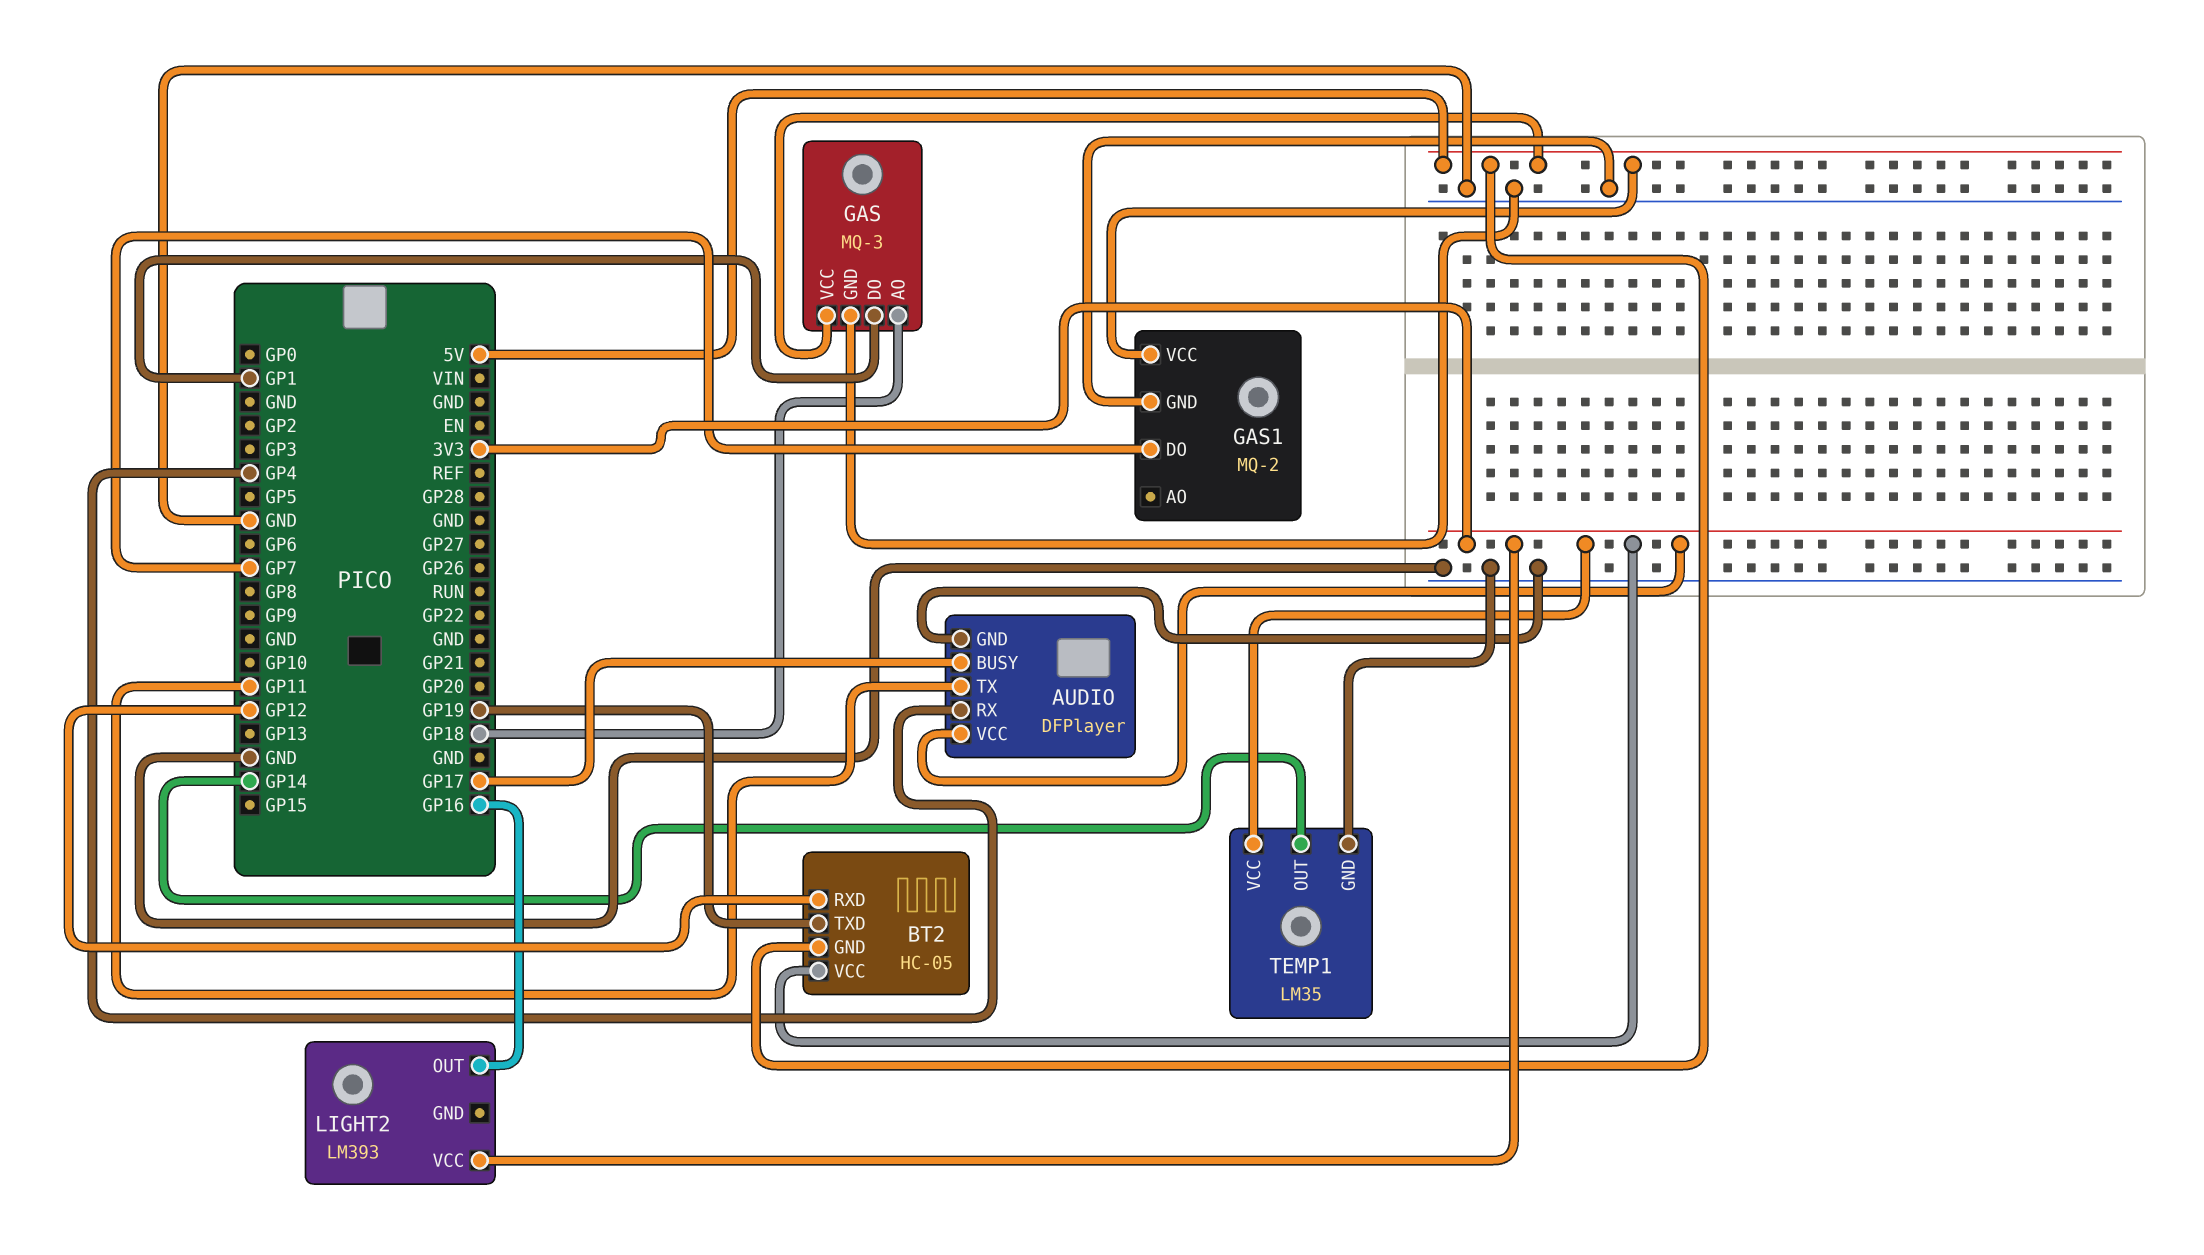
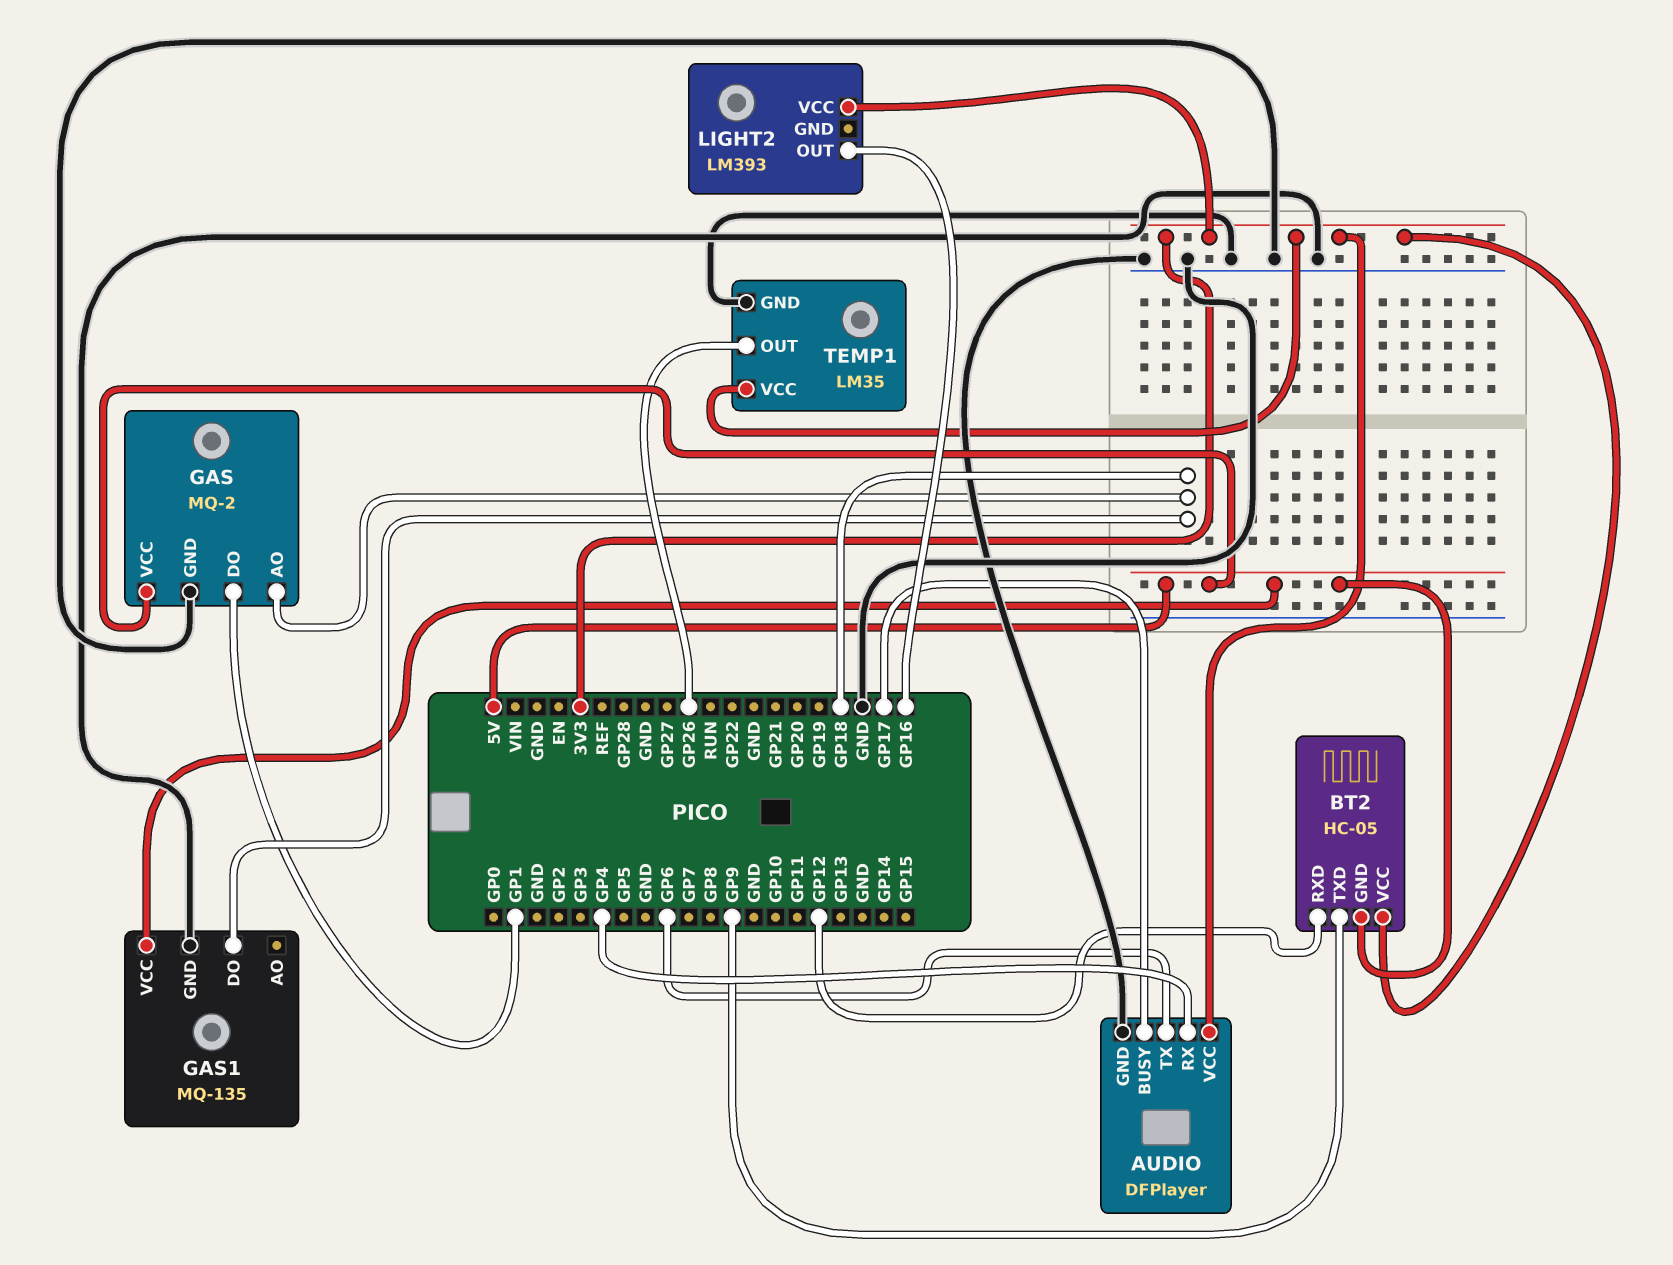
AUDIO pin TX: GP11 -> GP6
BT2 pin TXD: GP19 -> GP9
GAS: MQ-3 -> MQ-2
GAS1: MQ-2 -> MQ-135
GAS1 pin DO: GP7 -> GP18
TEMP1 pin OUT: GP14 -> GP26

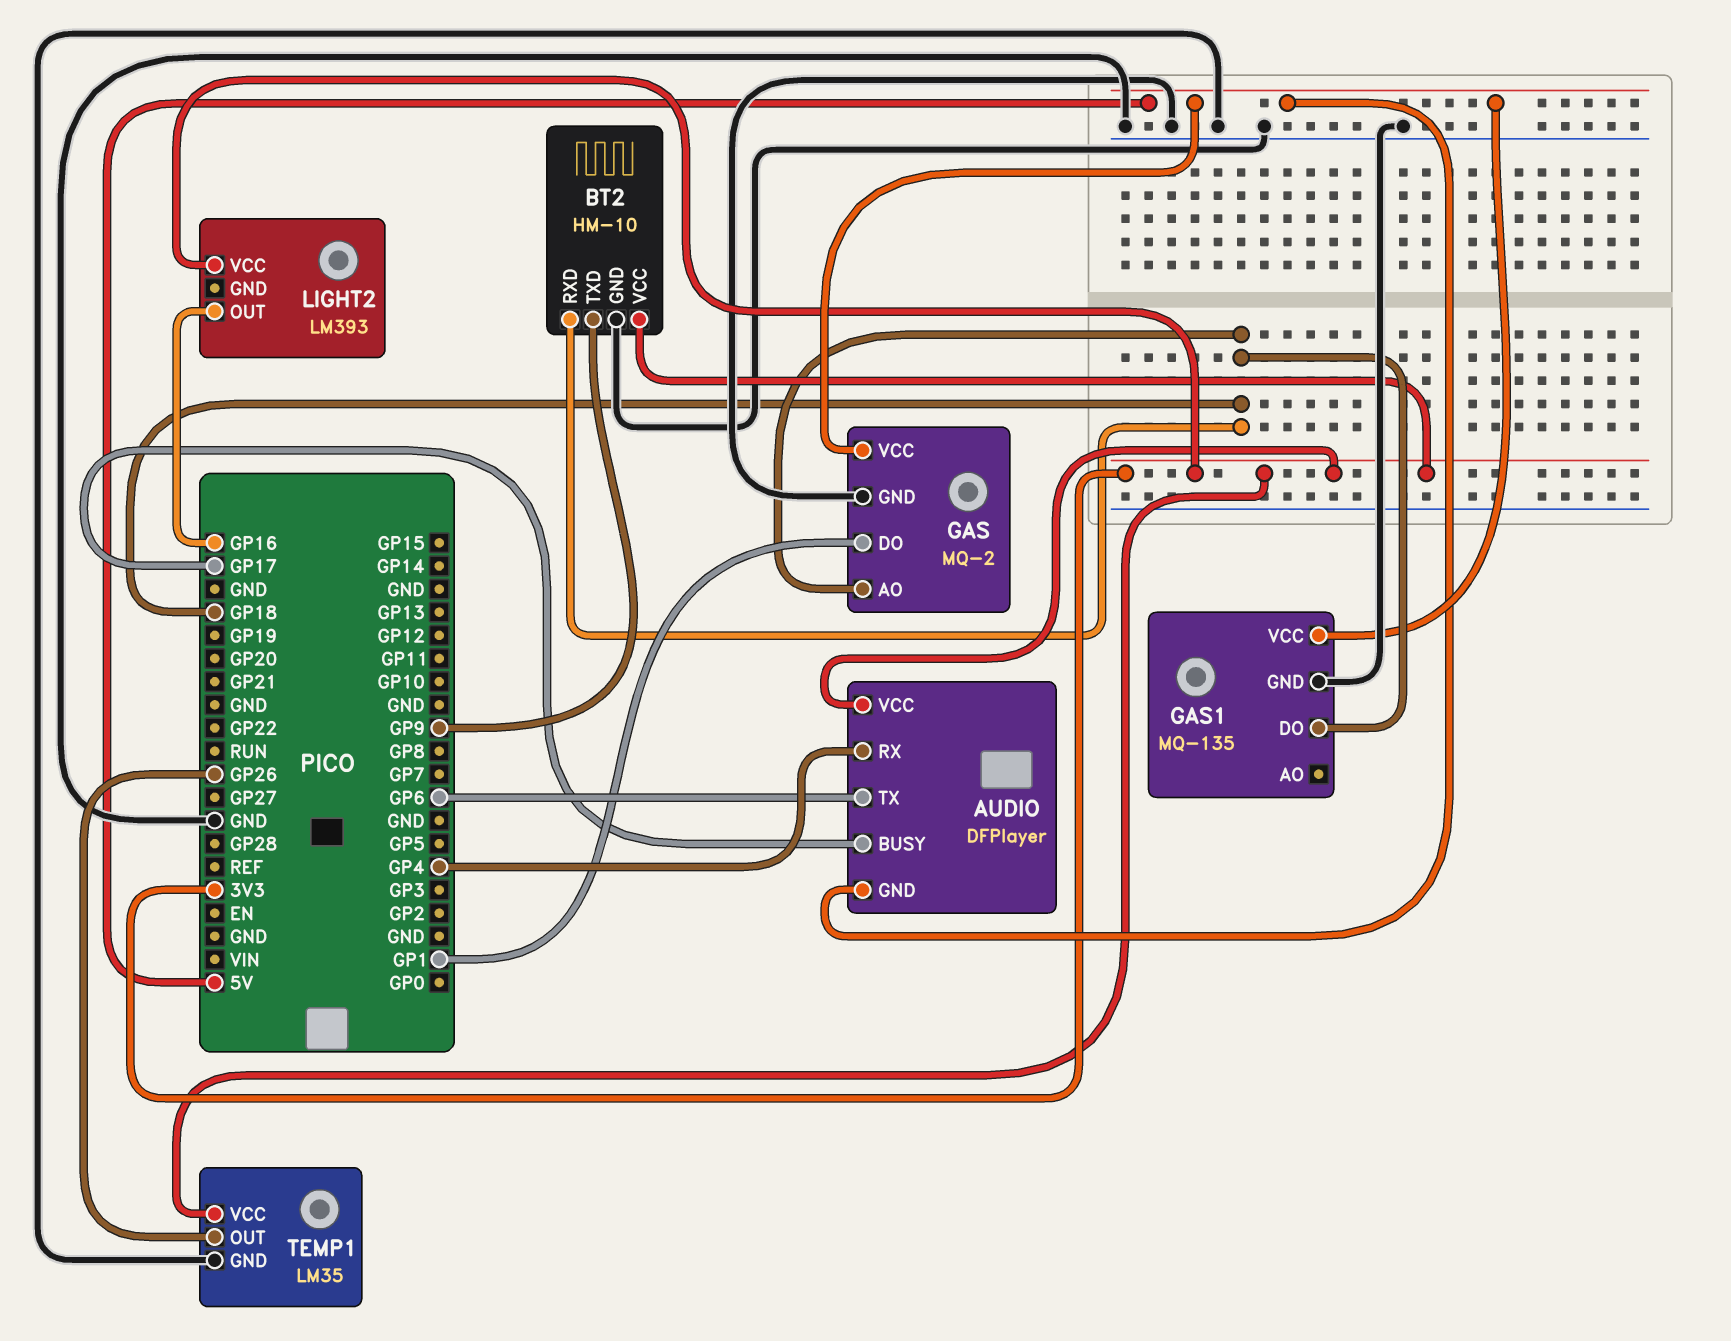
AUDIO pin GND: GND -> 5V
BT2: HC-05 -> HM-10
BT2 pin GND: 5V -> GND
BT2 pin RXD: GP12 -> GP18

